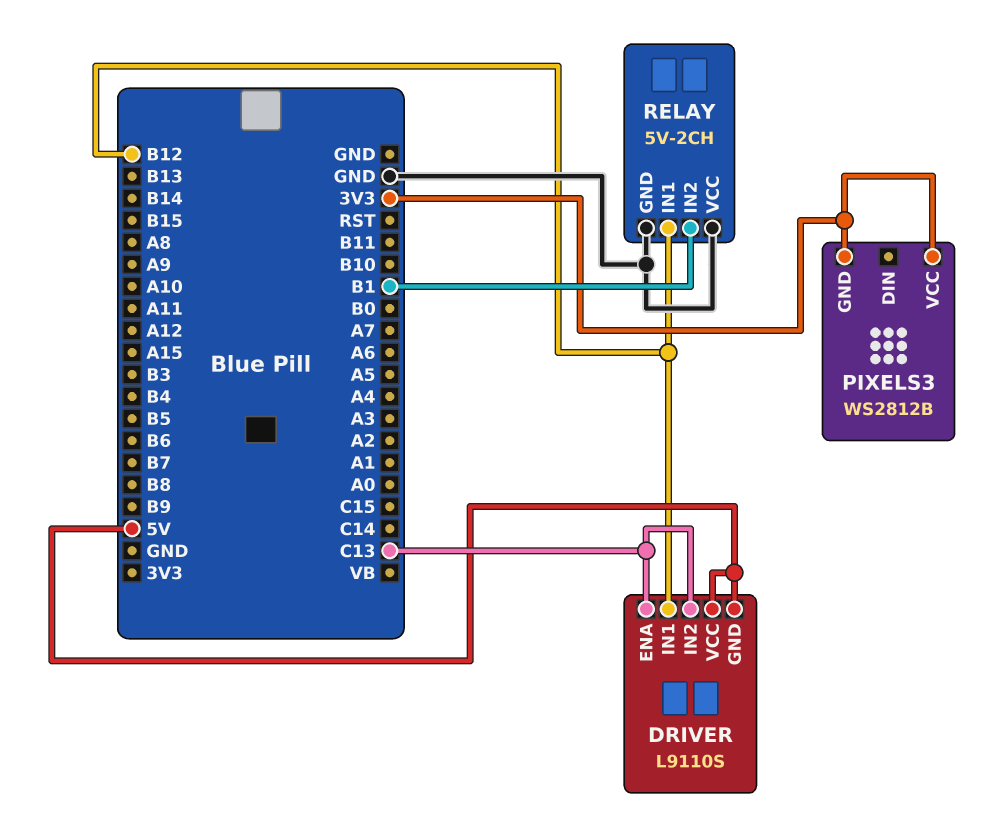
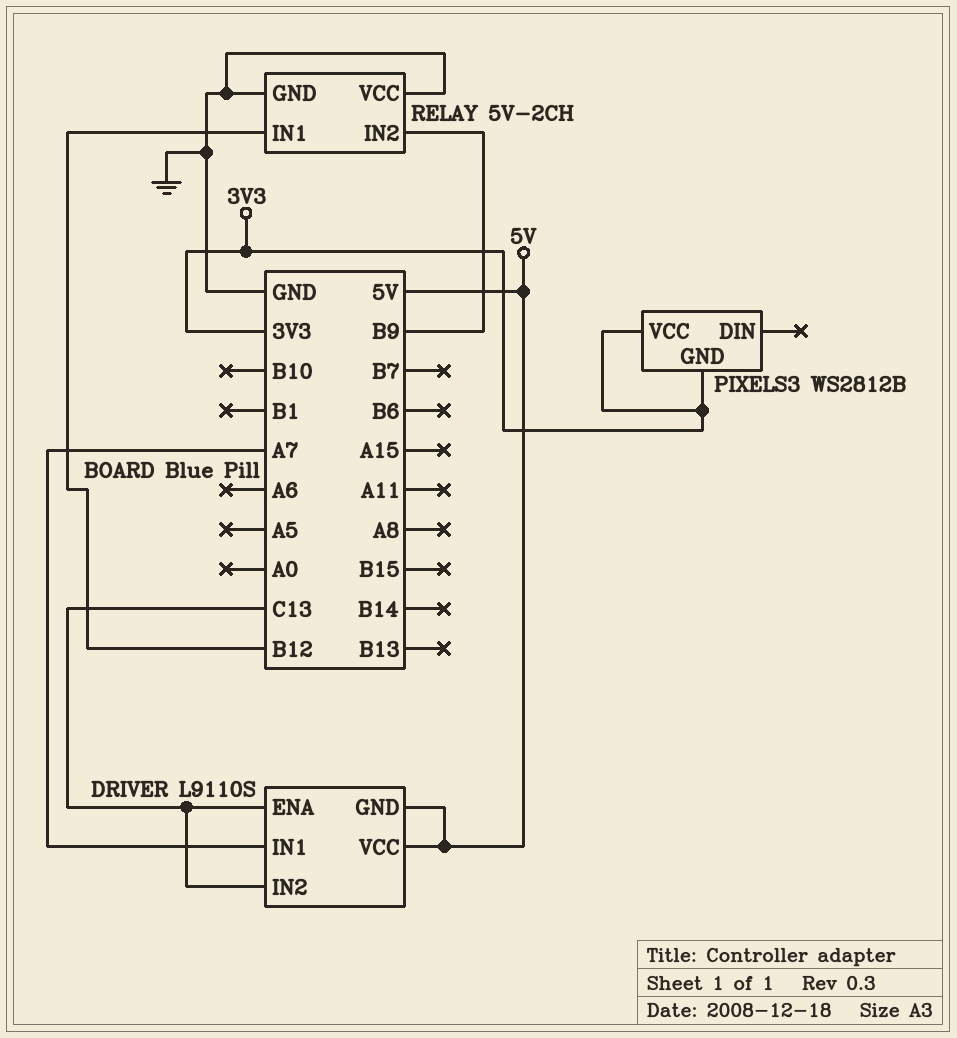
DRIVER pin IN1: B12 -> A7
RELAY pin IN2: B1 -> B9

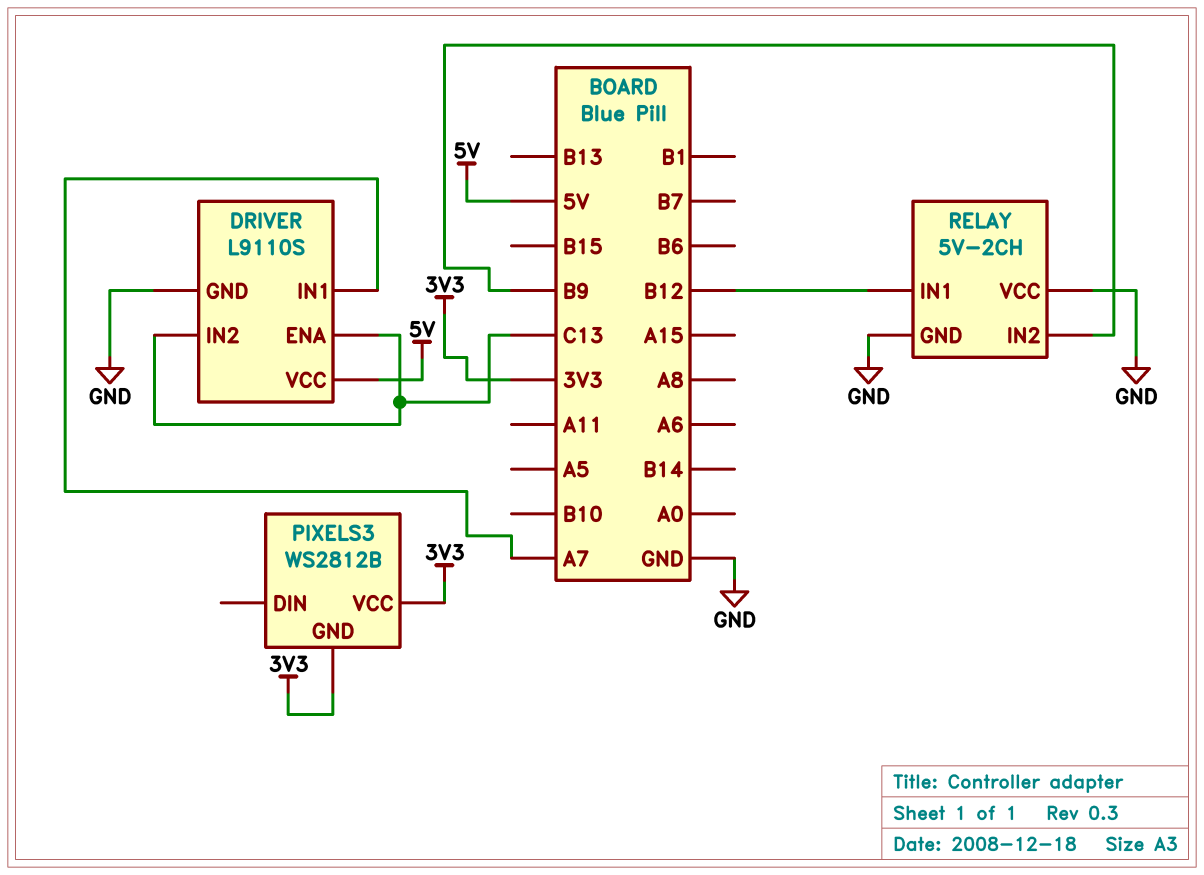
DRIVER pin GND: 5V -> GND

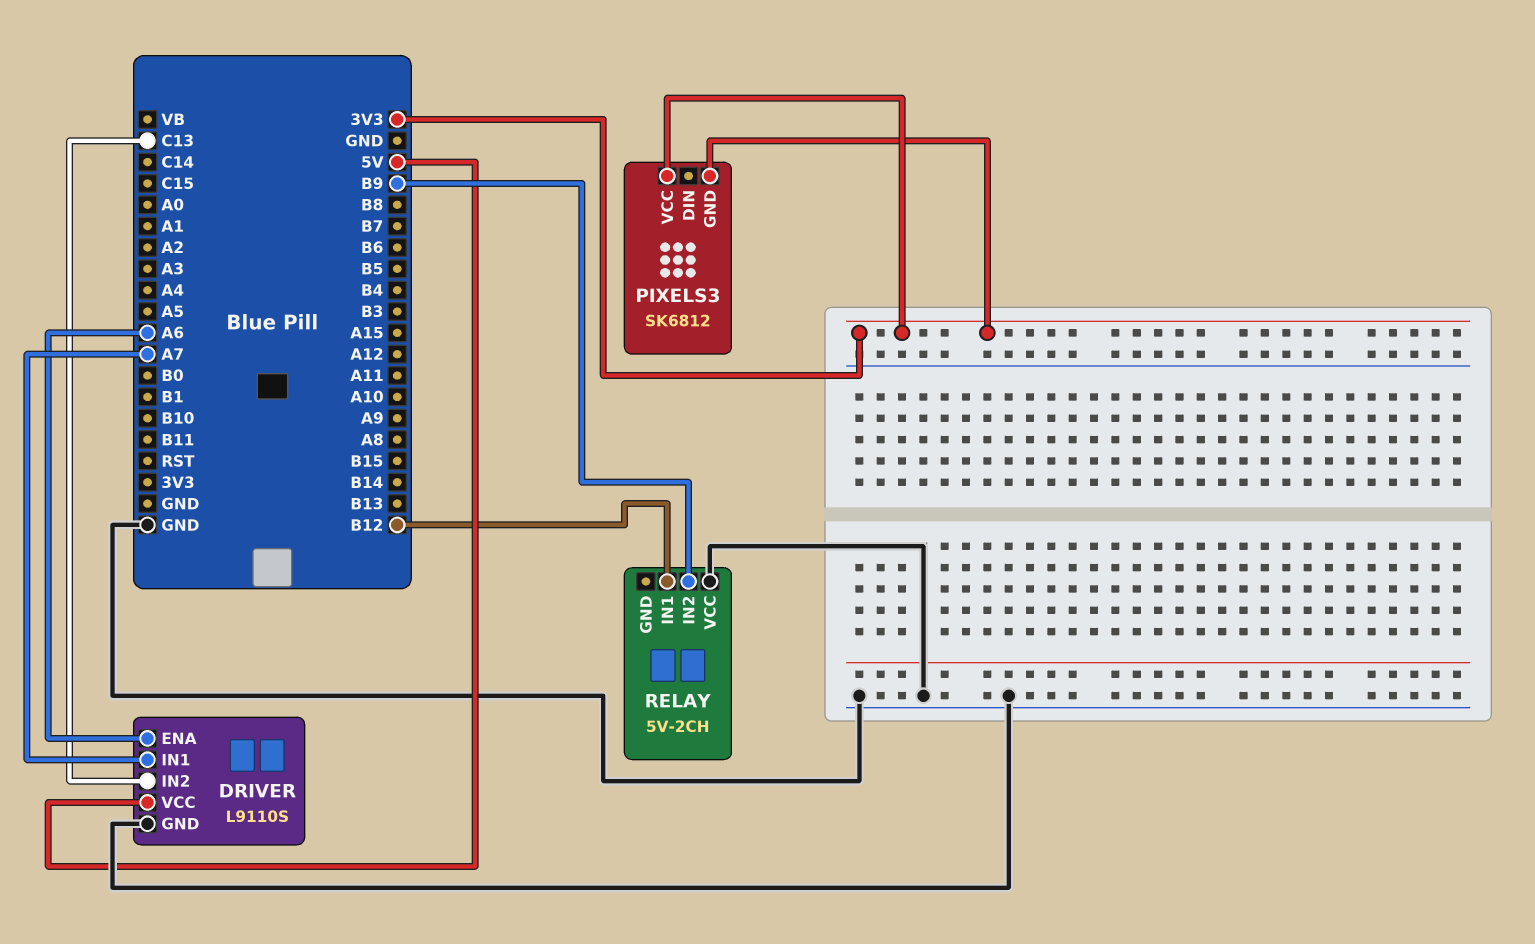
DRIVER pin ENA: C13 -> A6
PIXELS3: WS2812B -> SK6812
RELAY pin GND: GND -> none

